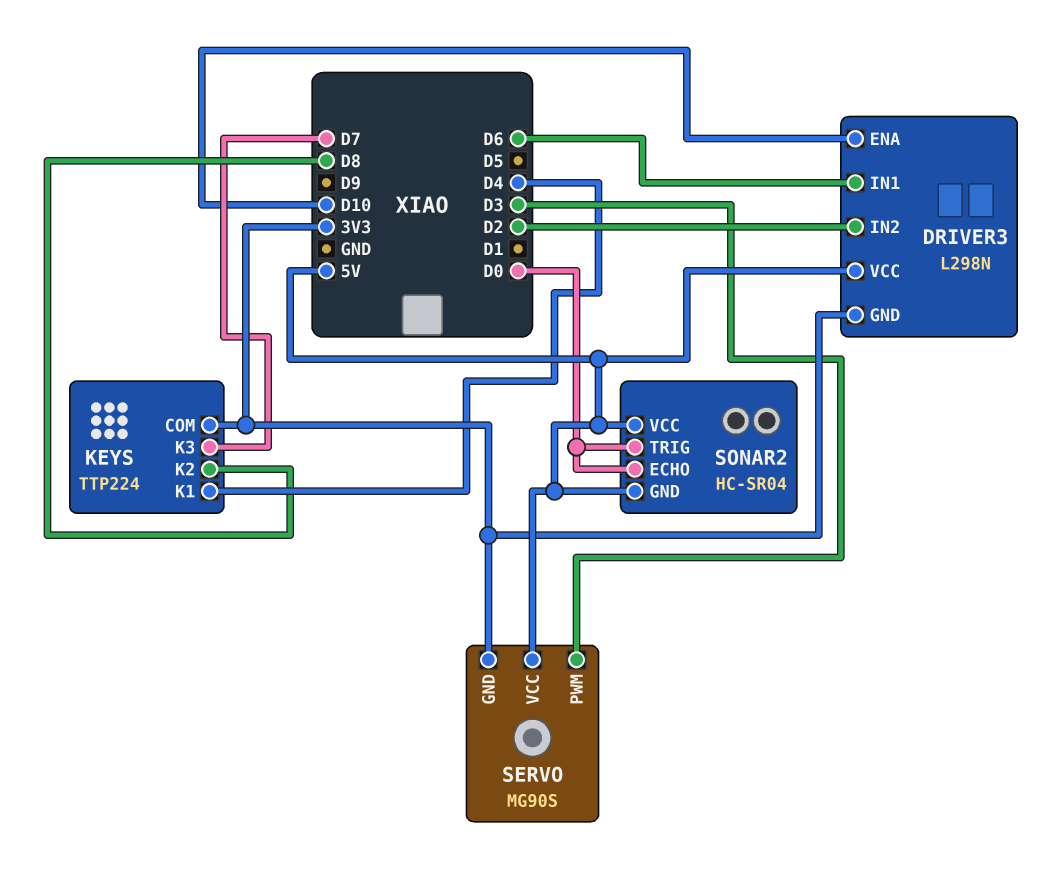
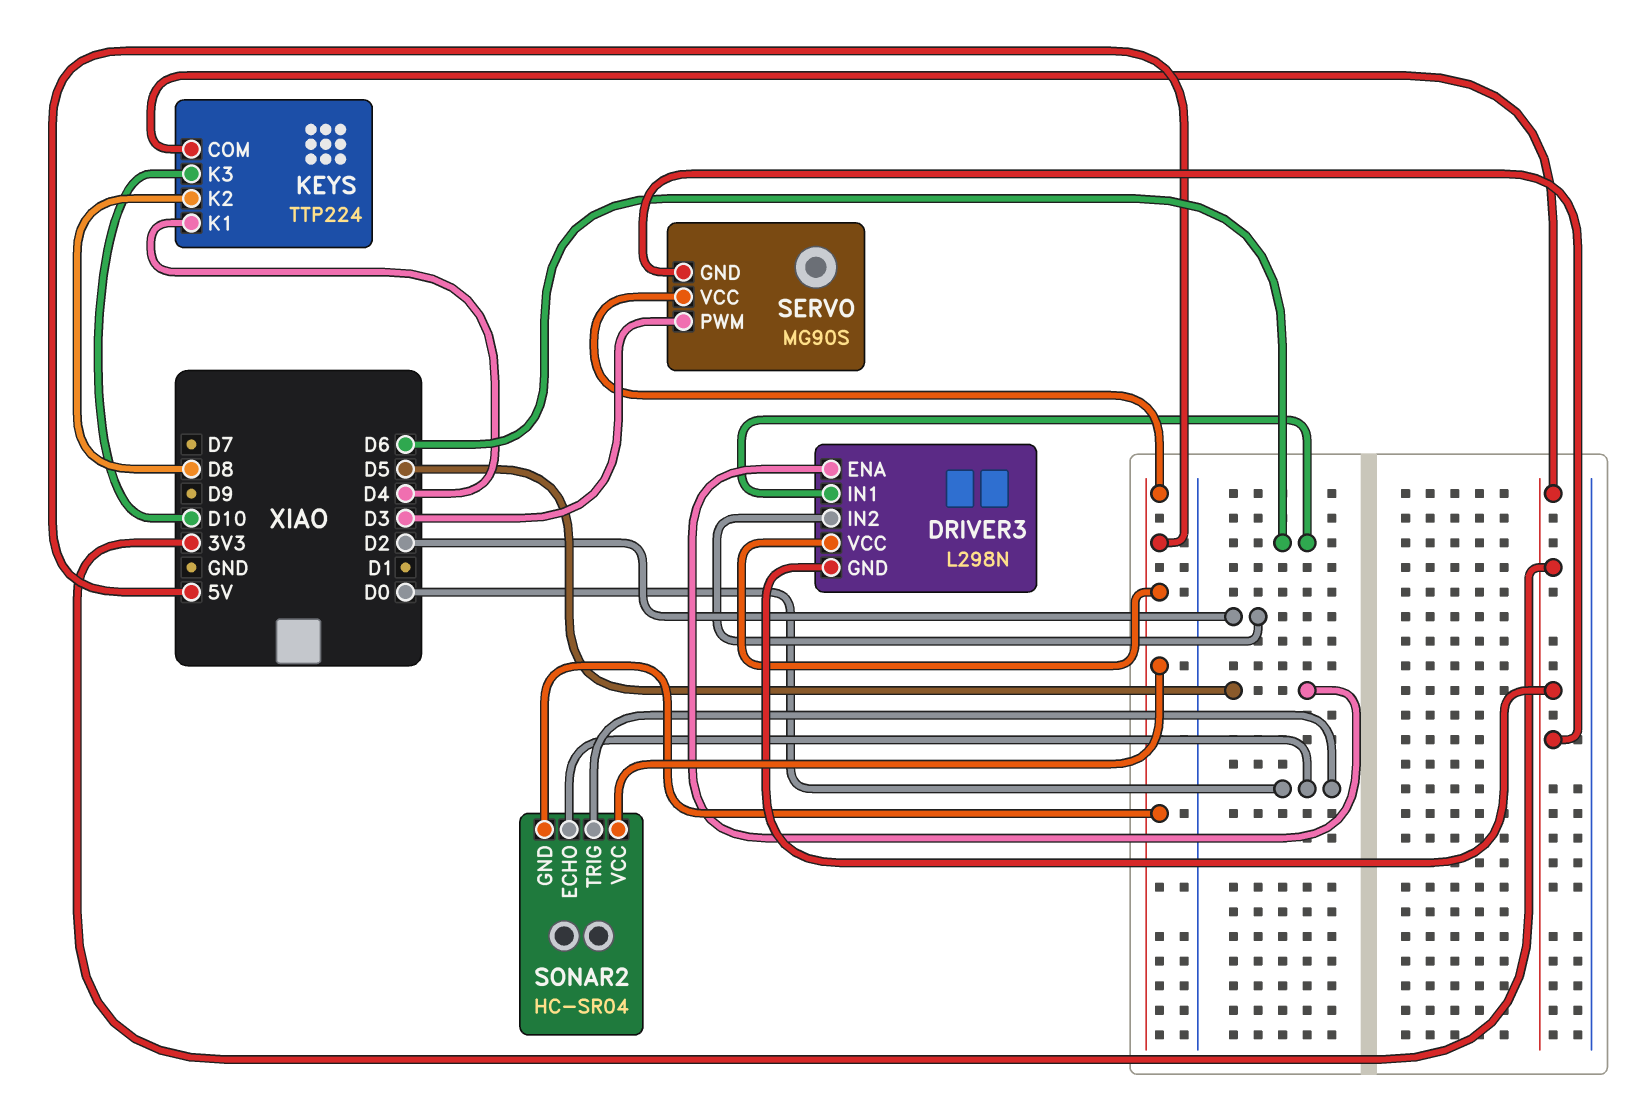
DRIVER3 pin ENA: D10 -> D5
KEYS pin K3: D7 -> D10

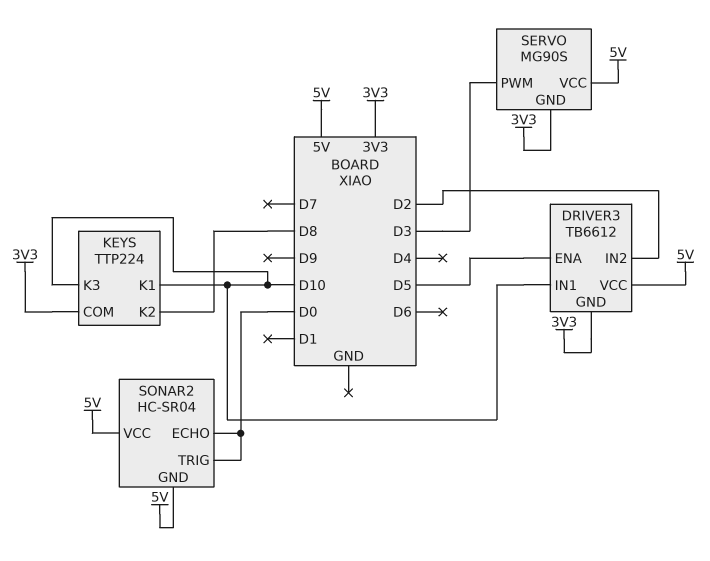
DRIVER3: L298N -> TB6612
DRIVER3 pin IN1: D6 -> D10
KEYS pin K1: D4 -> D10

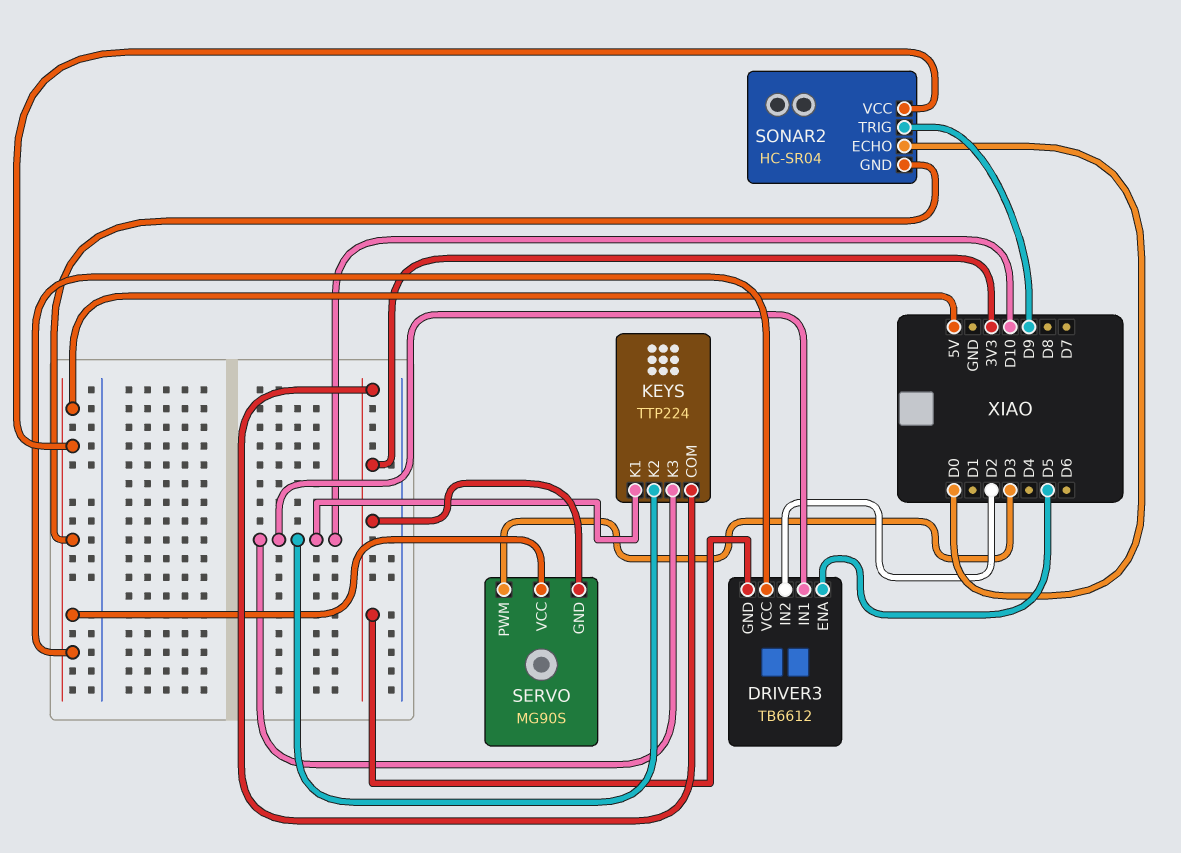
KEYS pin K2: D8 -> D10
SONAR2 pin TRIG: D0 -> D9

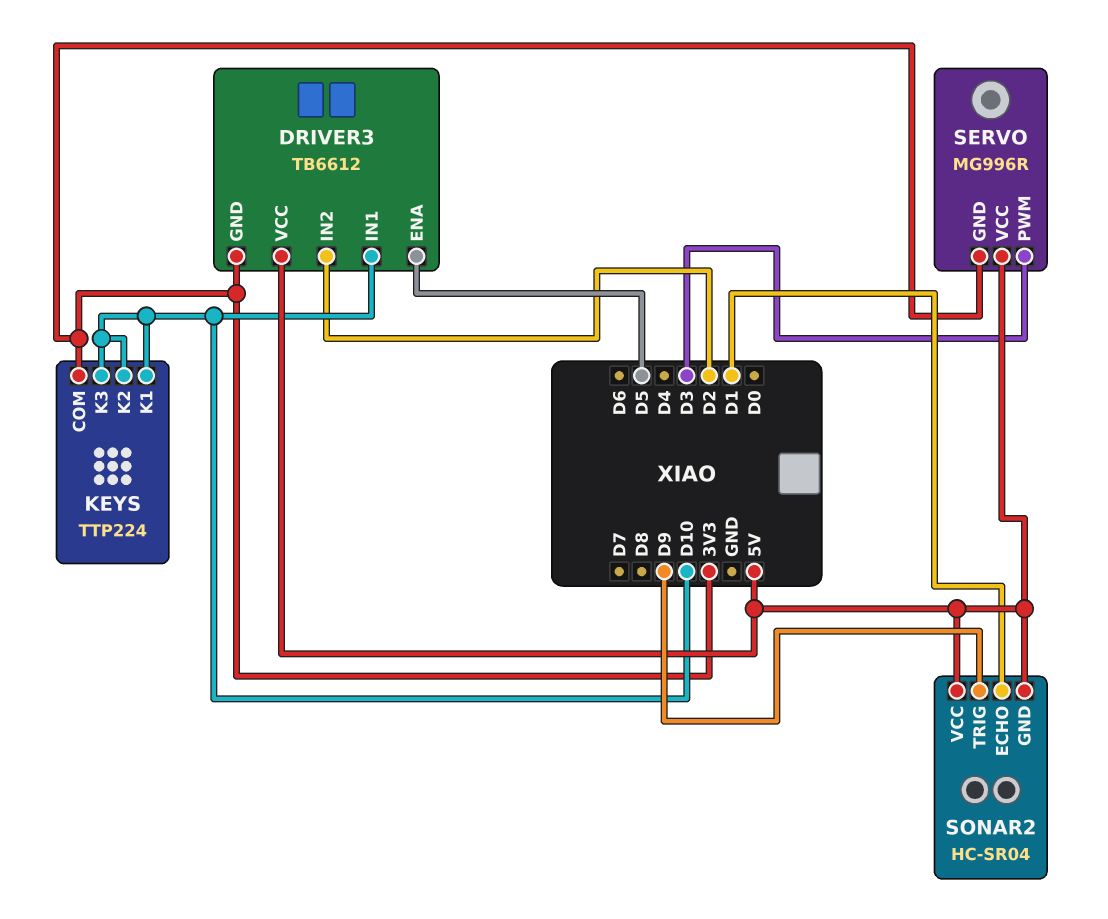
SERVO: MG90S -> MG996R
SONAR2 pin ECHO: D0 -> D1

